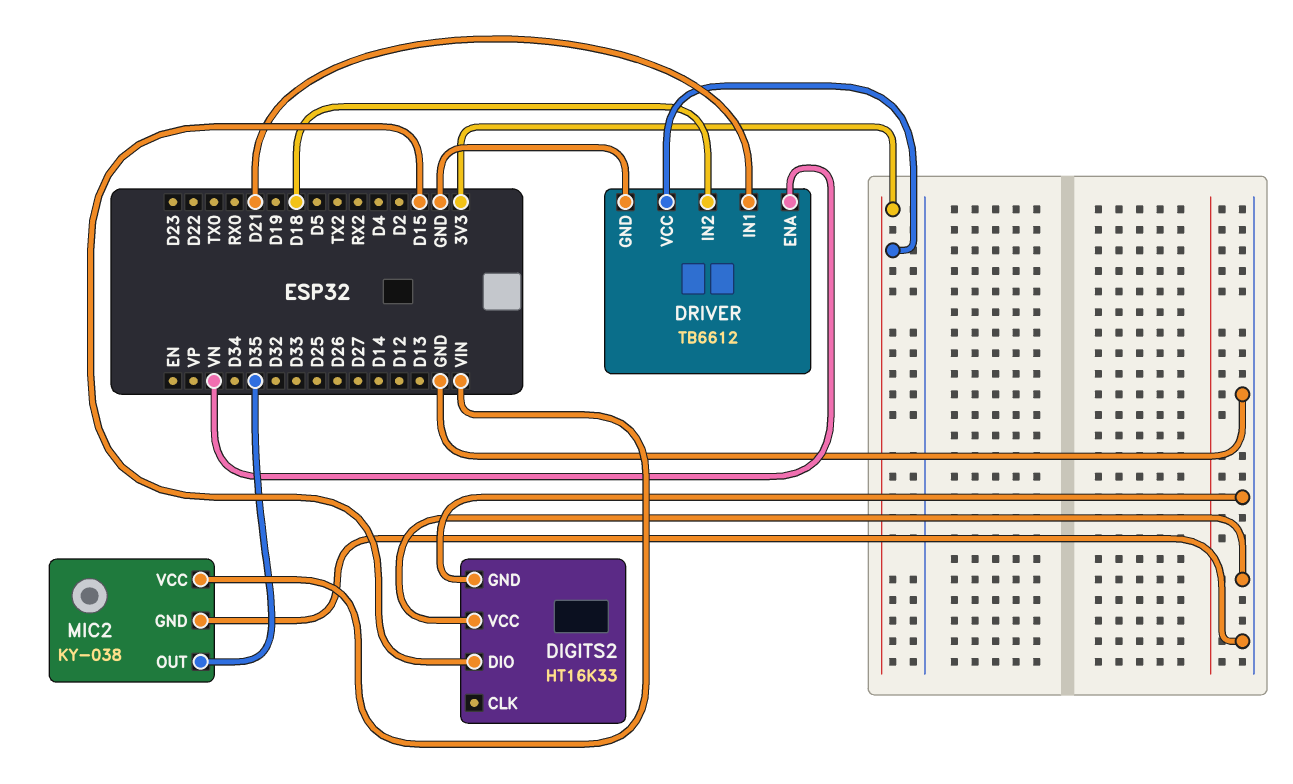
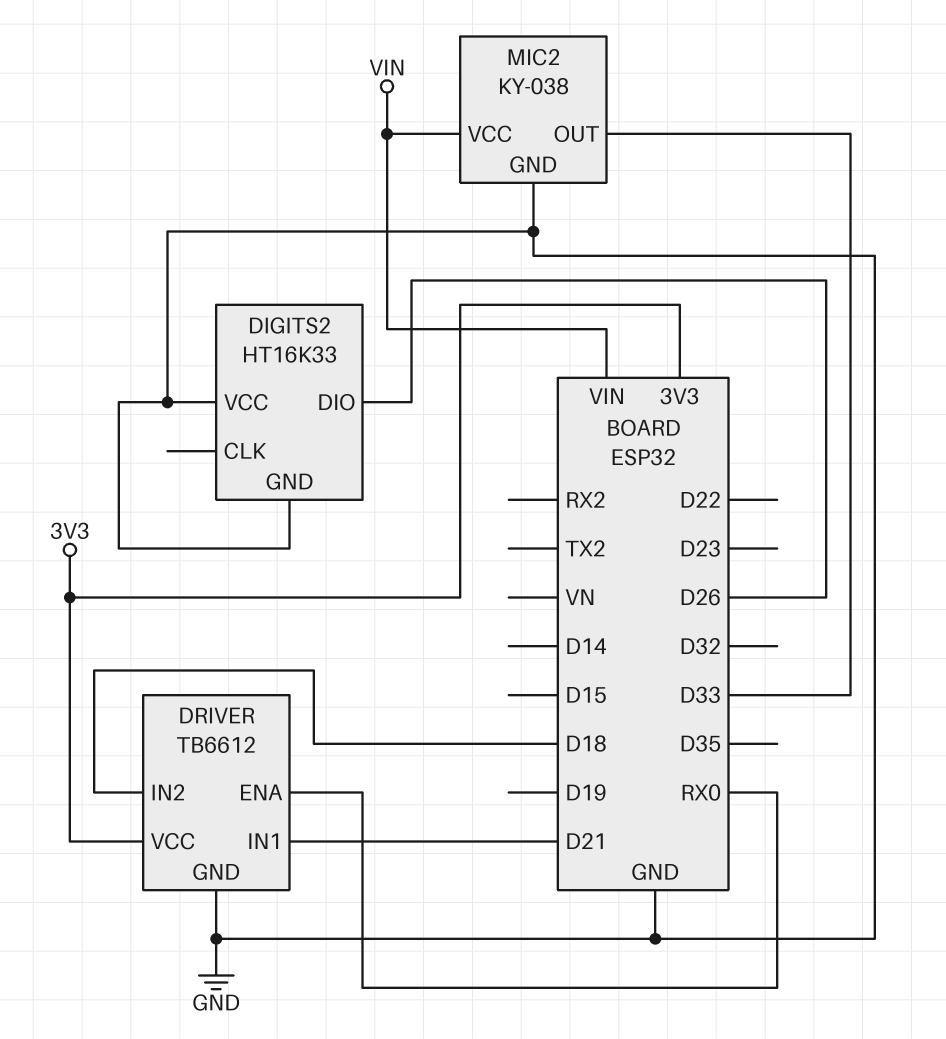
DIGITS2 pin DIO: D15 -> D26
DRIVER pin ENA: VN -> RX0
MIC2 pin OUT: D35 -> D33

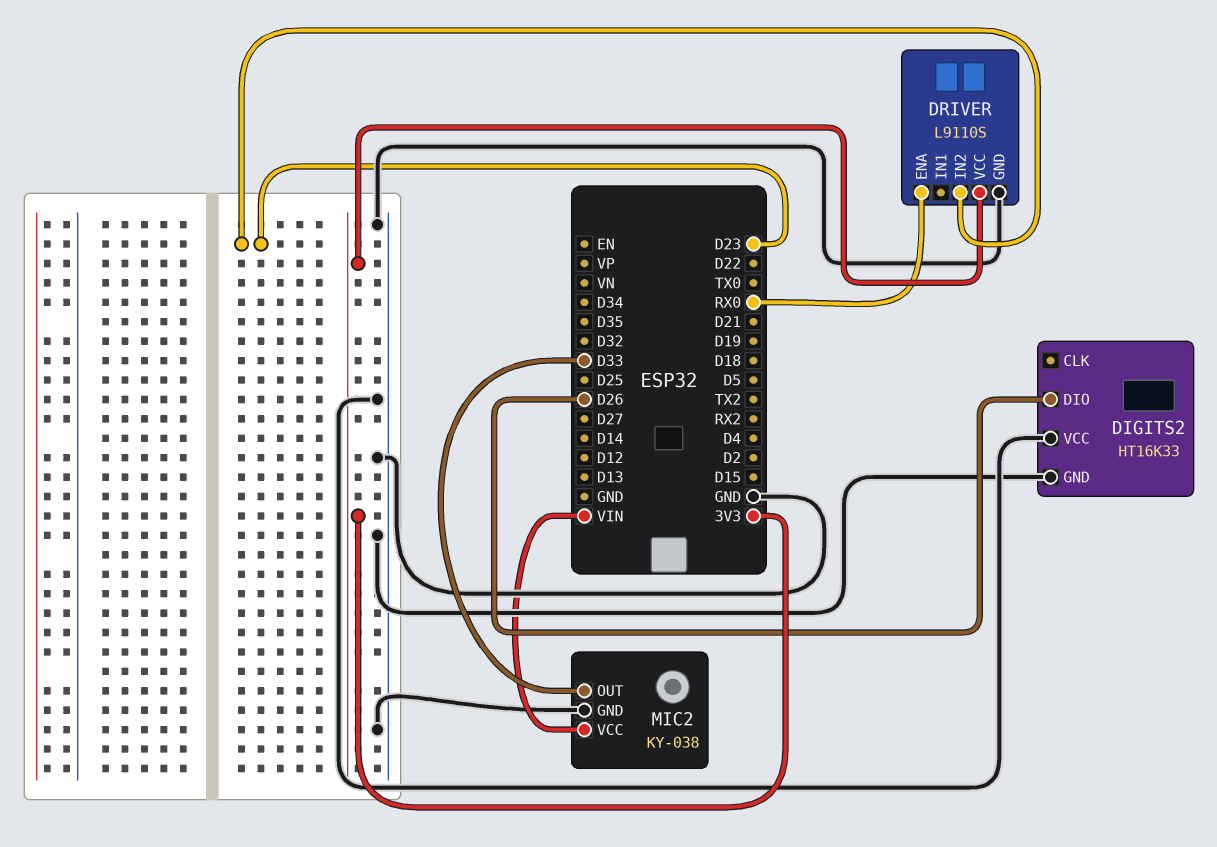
DRIVER: TB6612 -> L9110S
DRIVER pin IN1: D21 -> none
DRIVER pin IN2: D18 -> D23

